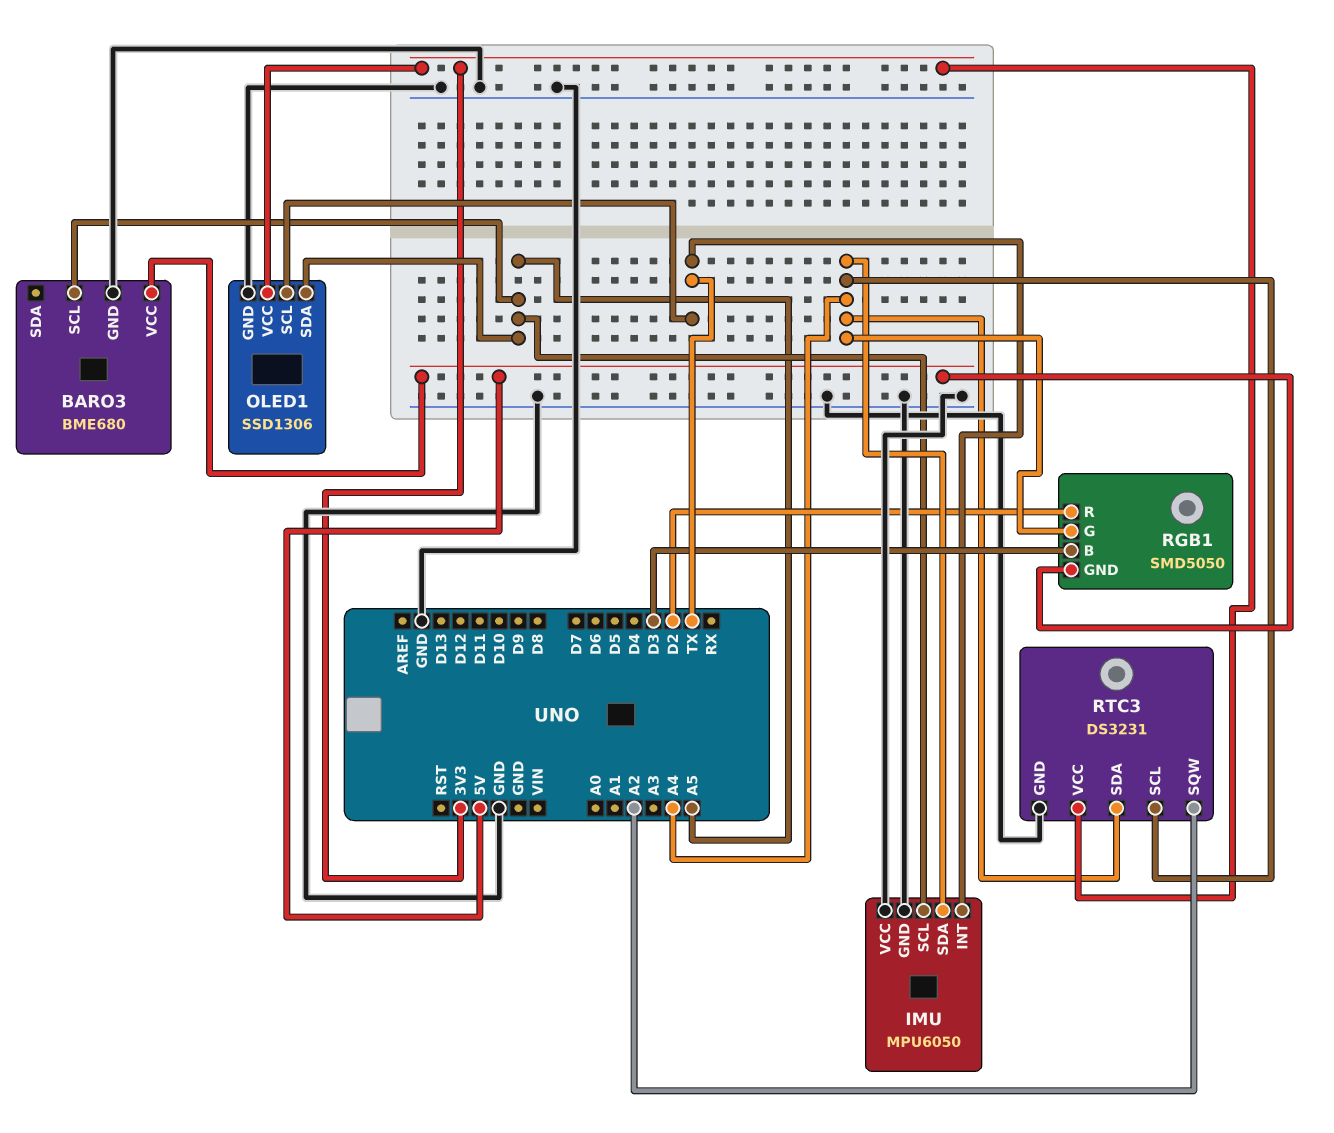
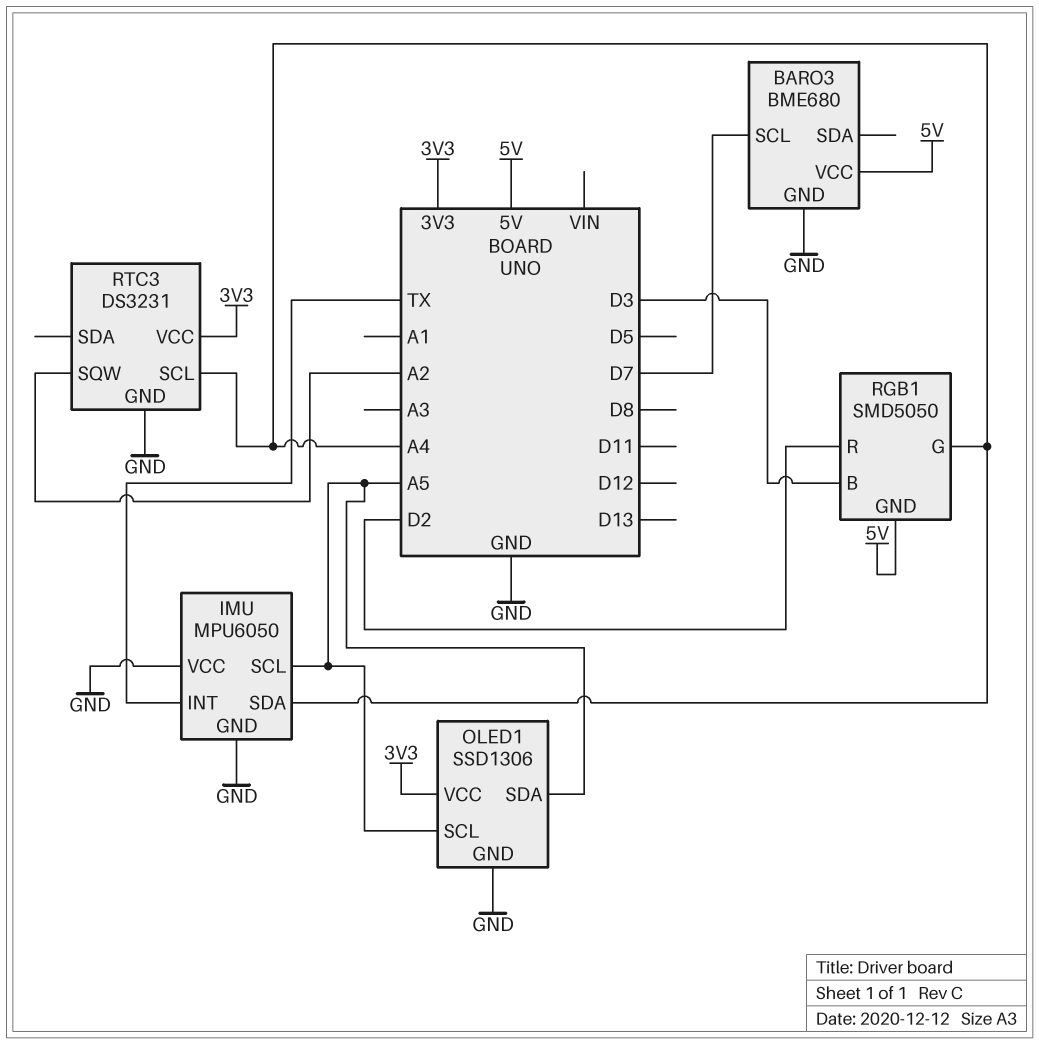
BARO3 pin SCL: A5 -> D7
OLED1 pin SCL: TX -> A5
RTC3 pin SDA: A4 -> none

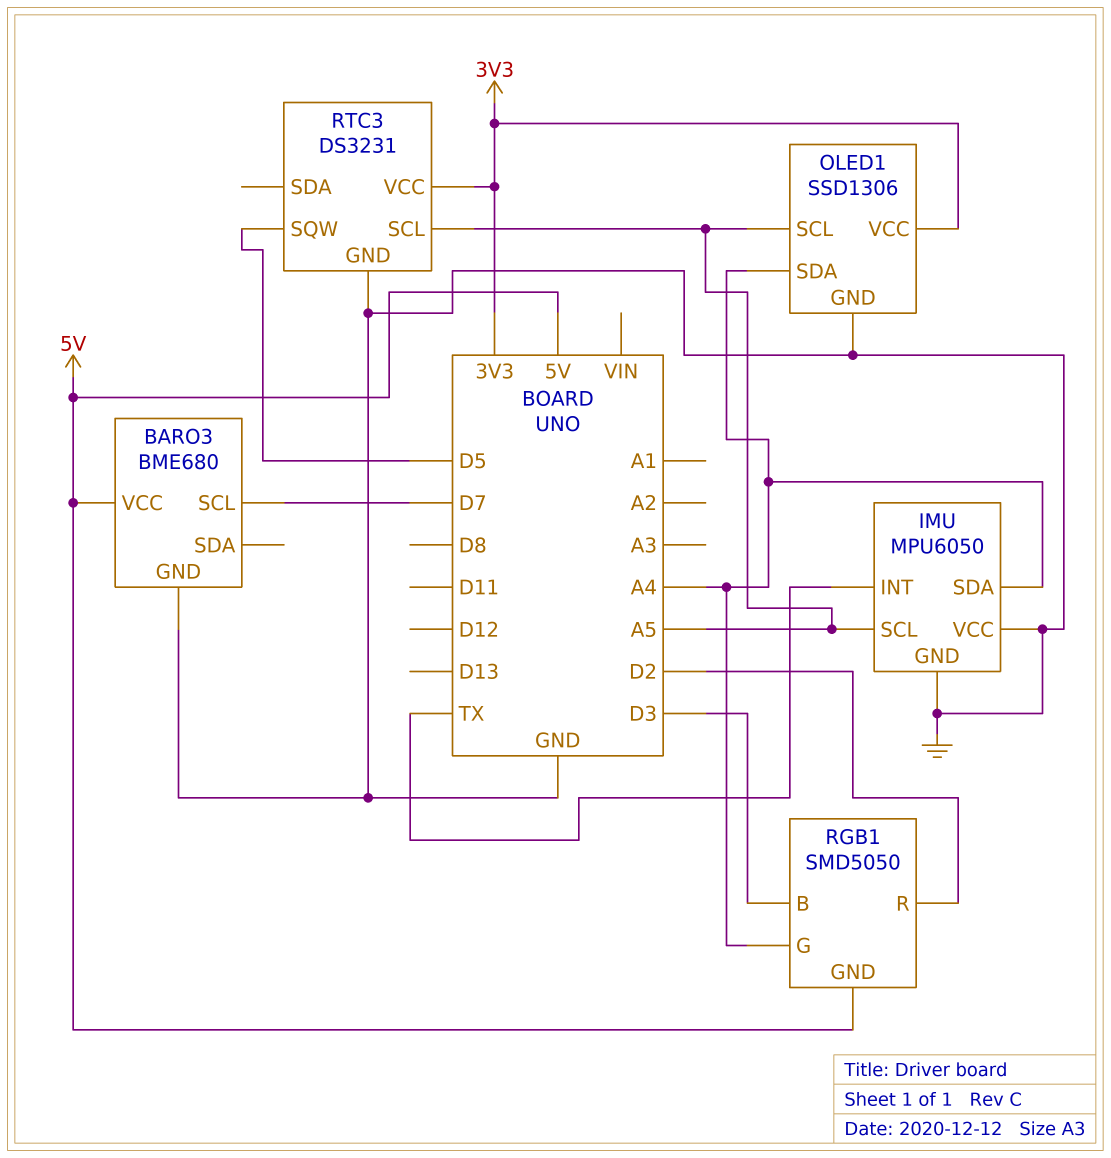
OLED1 pin SDA: A5 -> A4
RTC3 pin SCL: A4 -> A5
RTC3 pin SQW: A2 -> D5

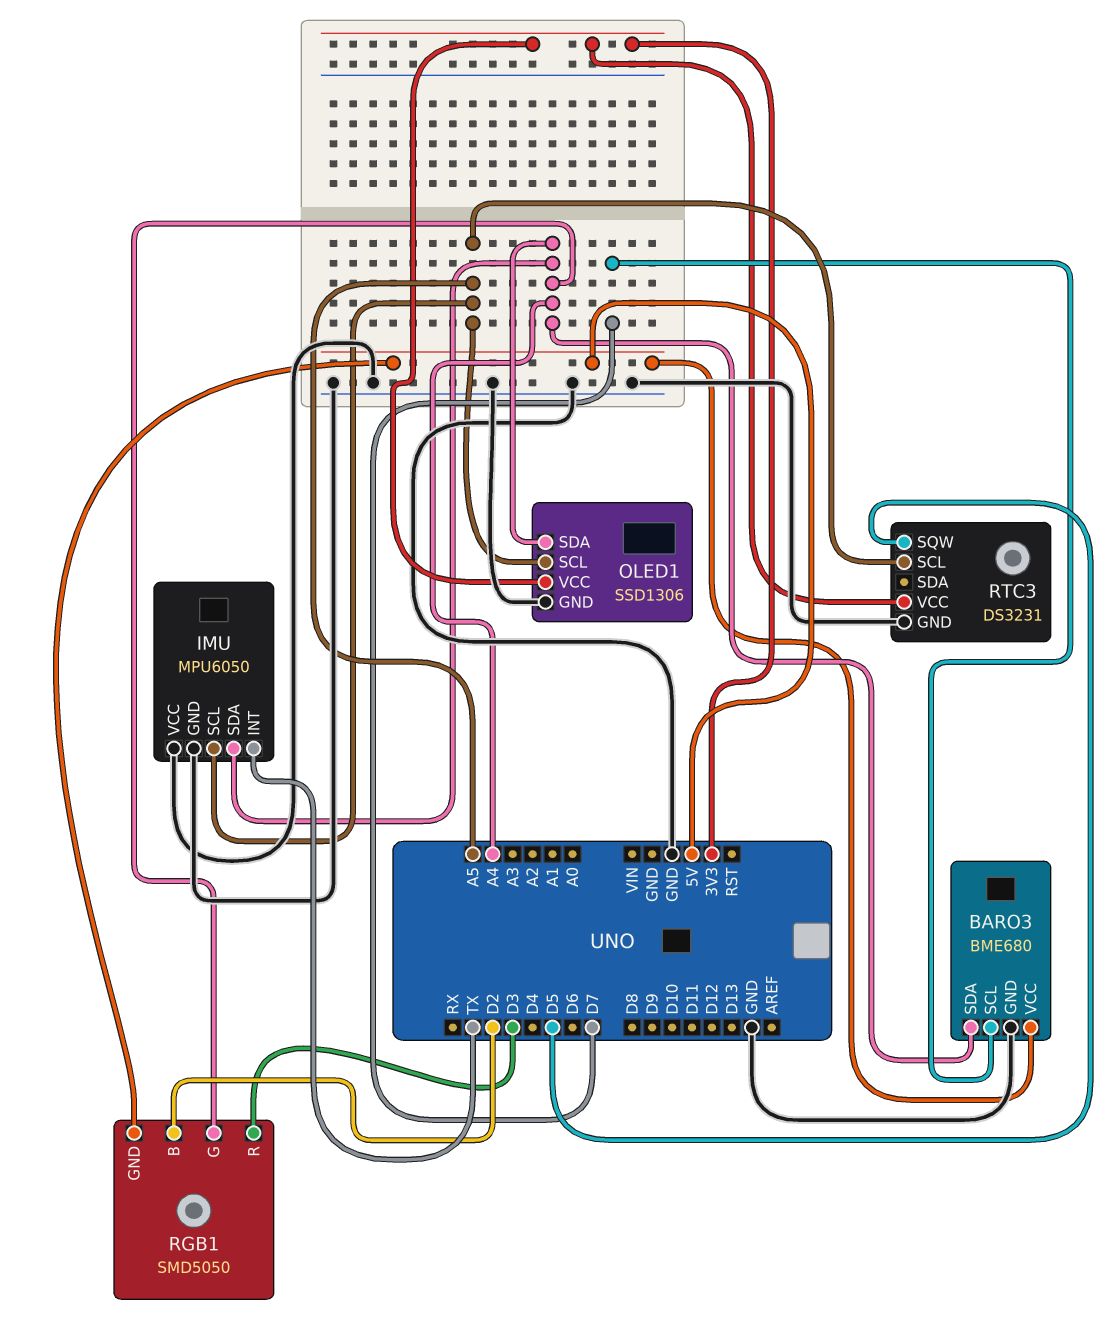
BARO3 pin SDA: none -> A4
RGB1 pin B: D3 -> D2
RGB1 pin R: D2 -> D3

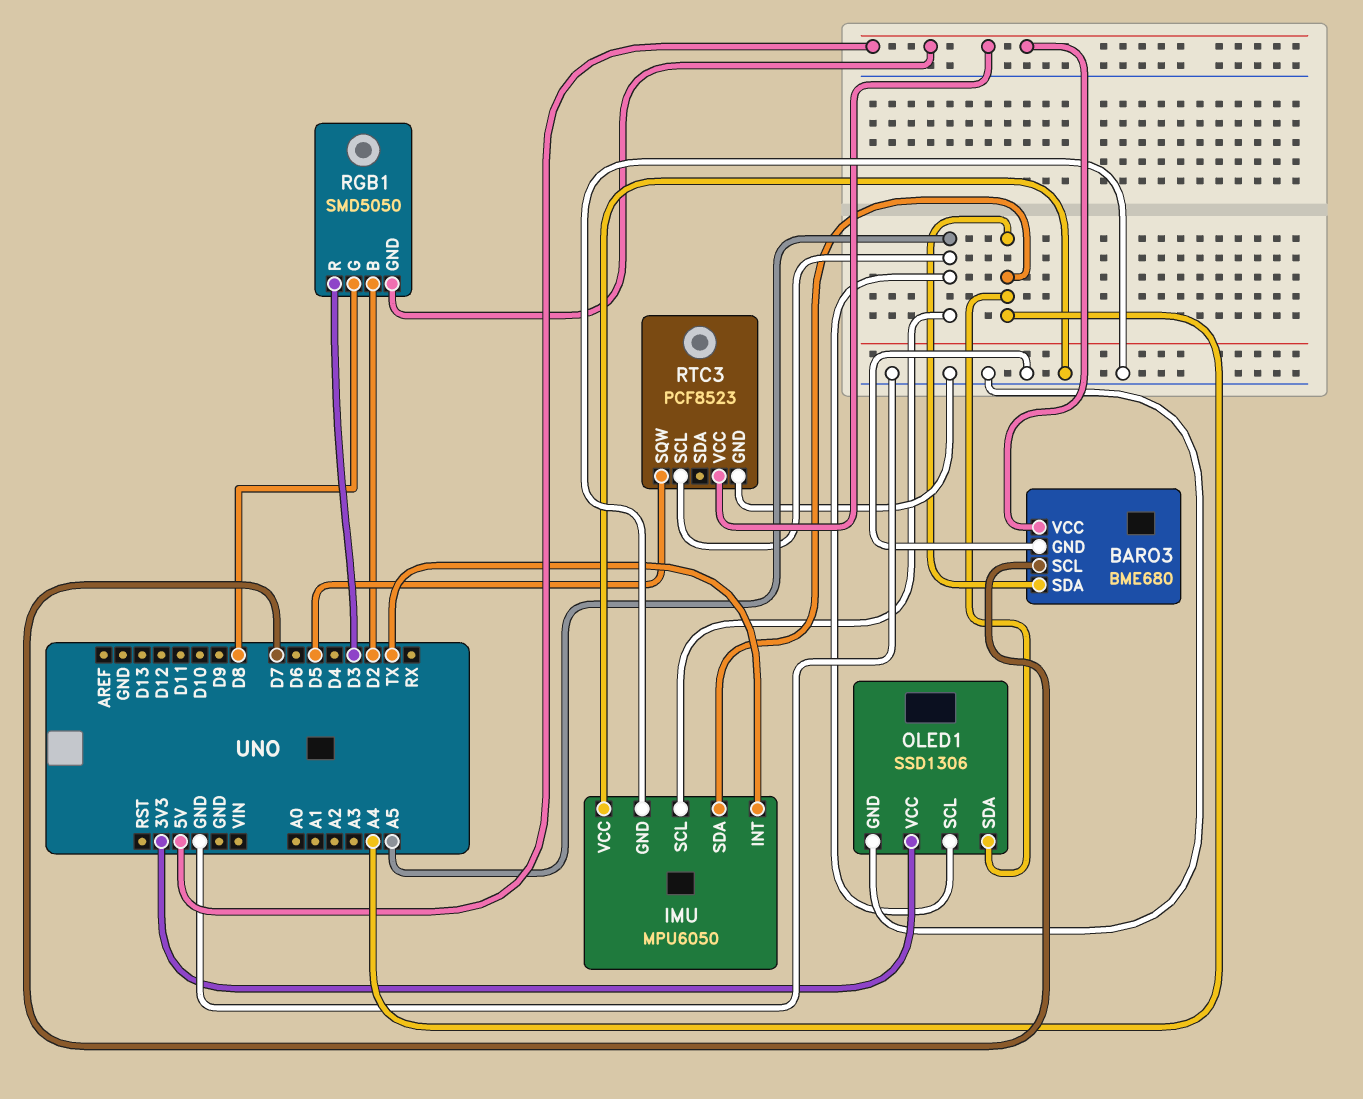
RGB1 pin G: A4 -> D8
RTC3: DS3231 -> PCF8523
RTC3 pin VCC: 3V3 -> 5V

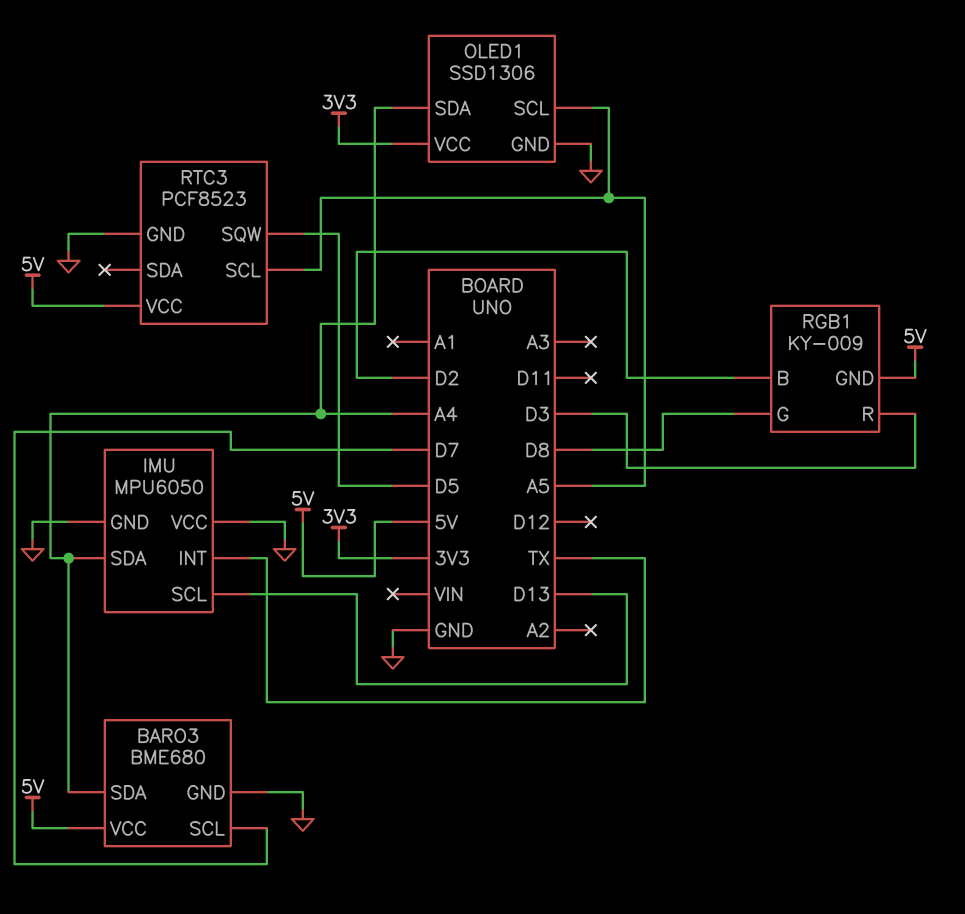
IMU pin SCL: A5 -> D13
RGB1: SMD5050 -> KY-009

